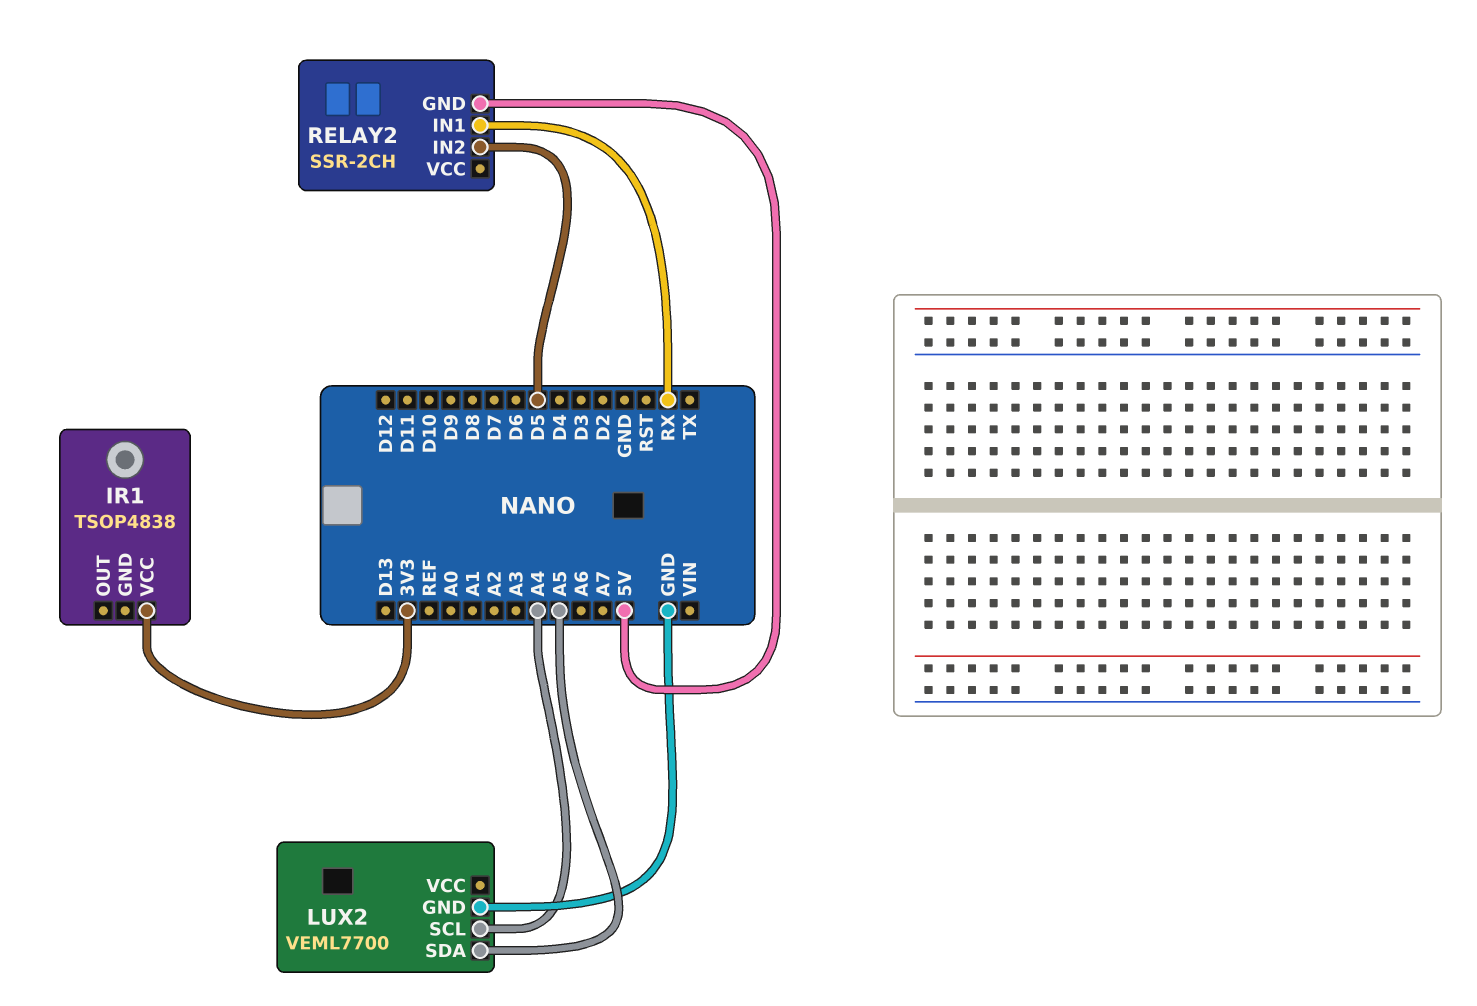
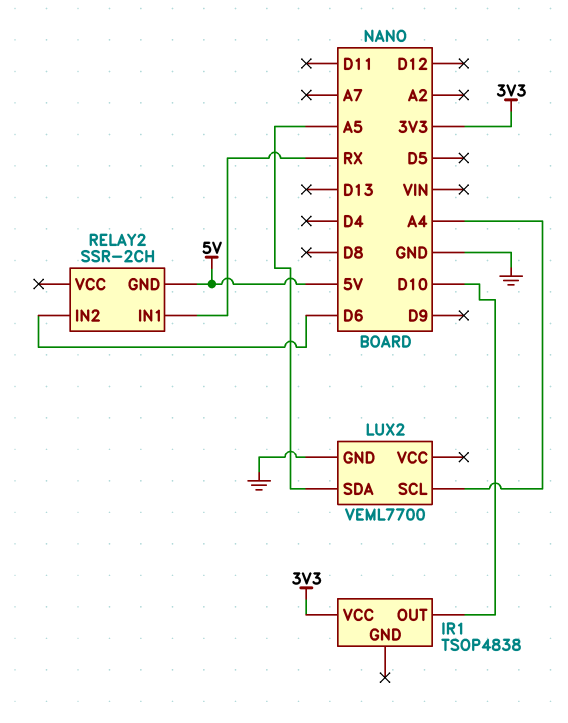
IR1 pin OUT: none -> D10
RELAY2 pin IN2: D5 -> D6

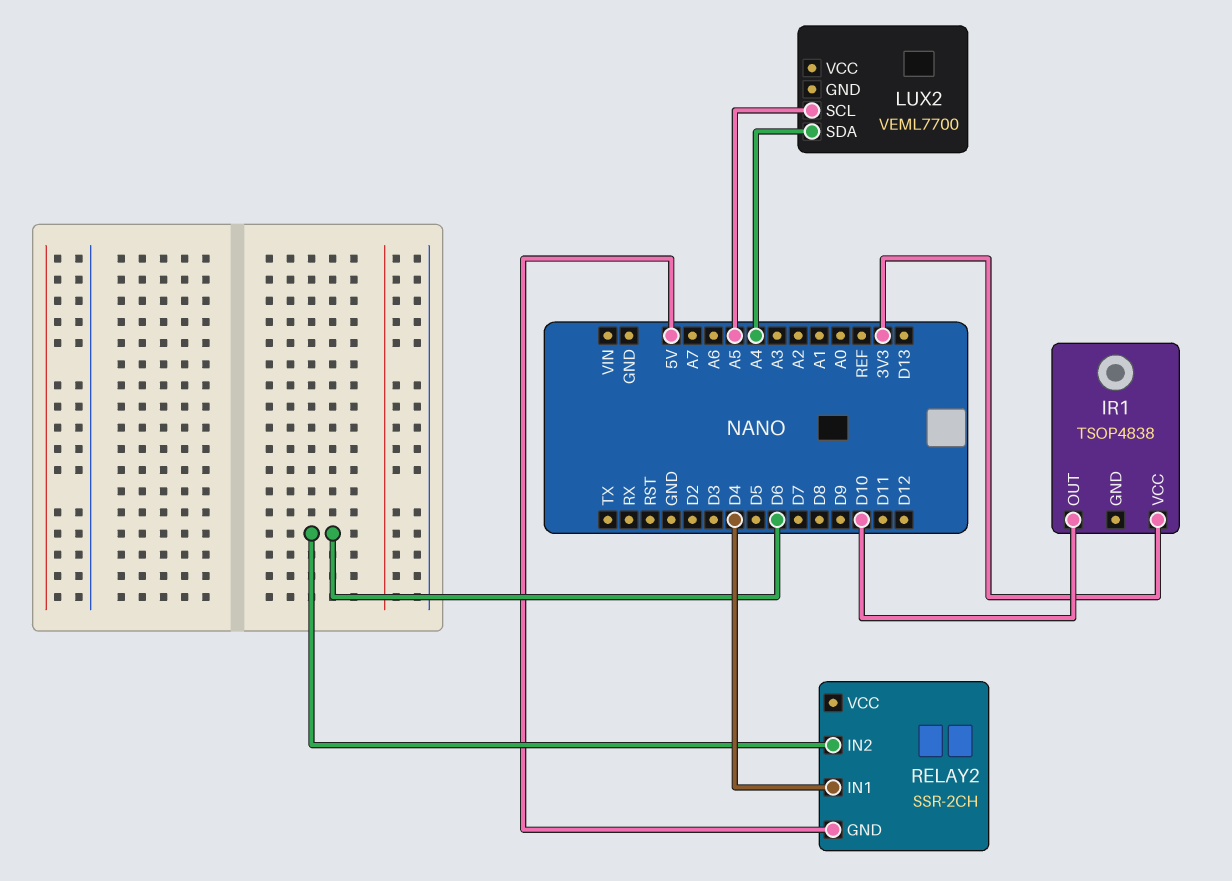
LUX2 pin GND: GND -> none
LUX2 pin SCL: A4 -> A5
LUX2 pin SDA: A5 -> A4
RELAY2 pin IN1: RX -> D4

